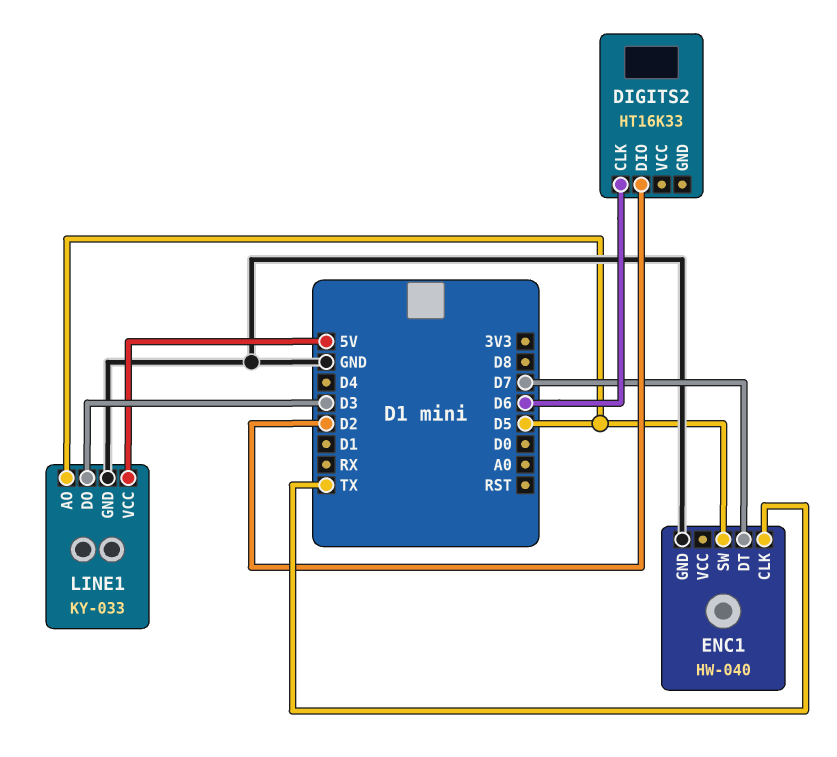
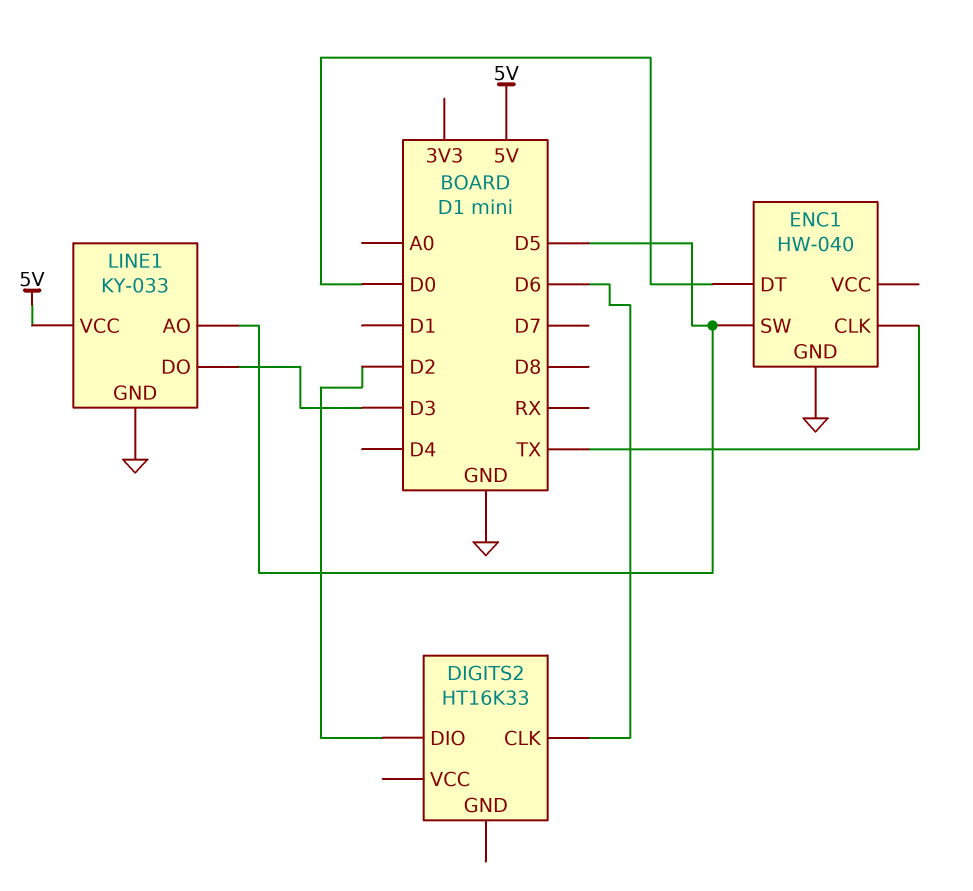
ENC1 pin DT: D7 -> D0

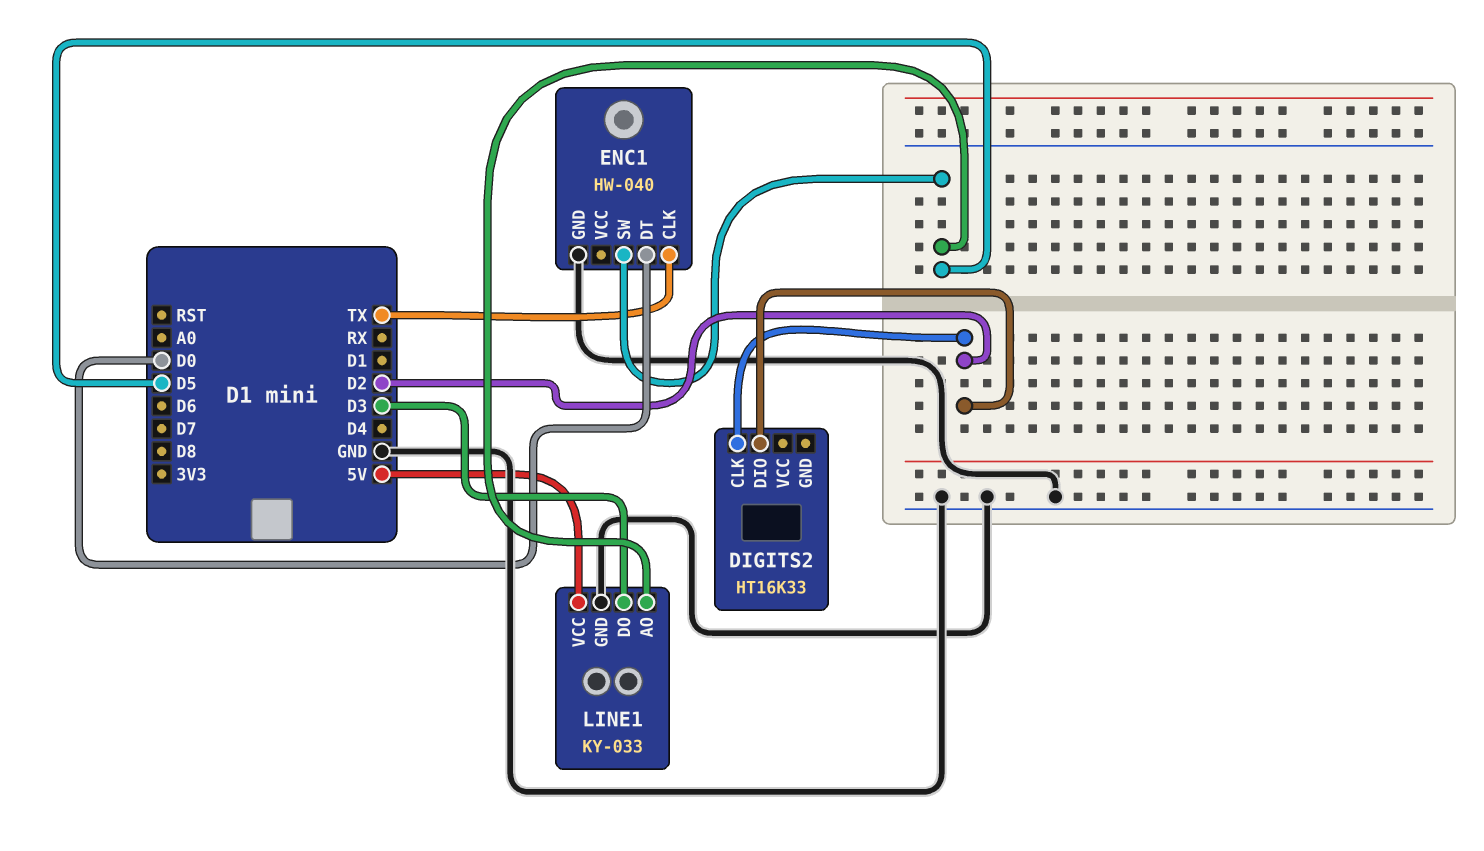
DIGITS2 pin CLK: D6 -> D2

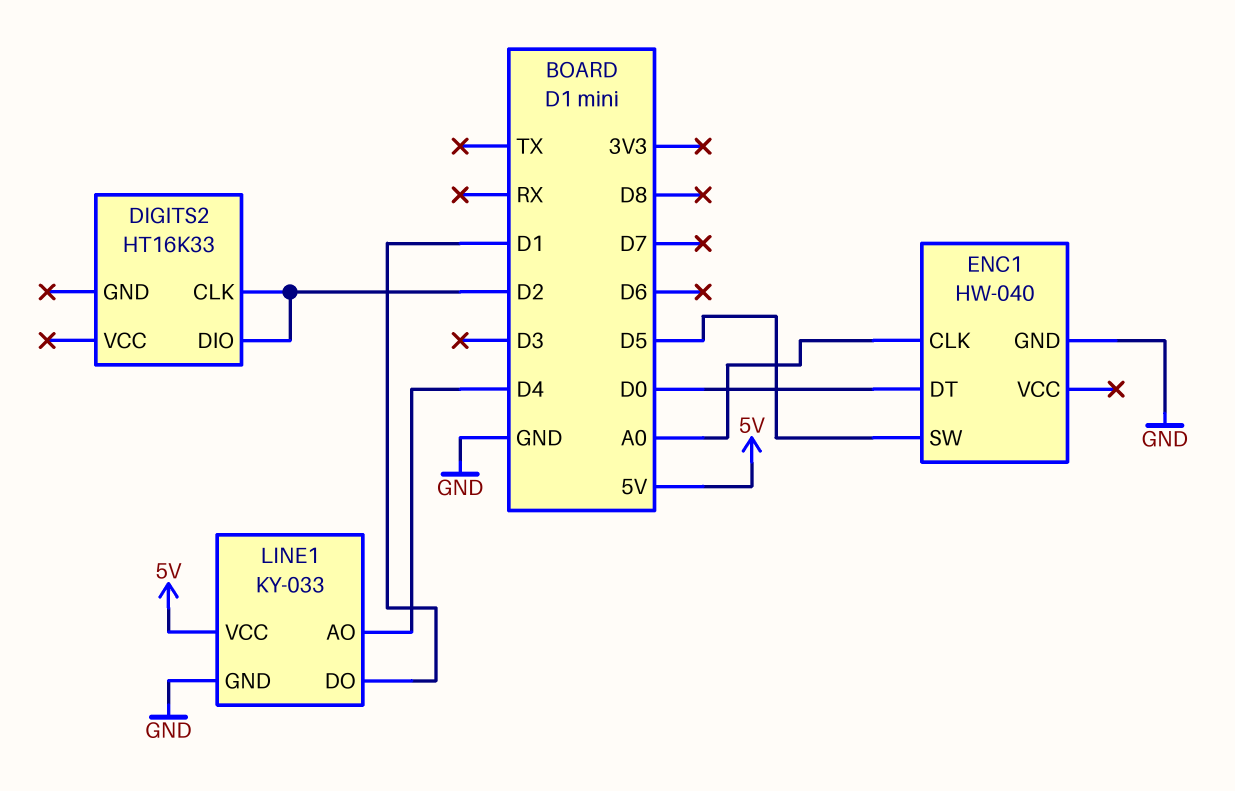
ENC1 pin CLK: TX -> A0
LINE1 pin AO: D5 -> D4
LINE1 pin DO: D3 -> D1

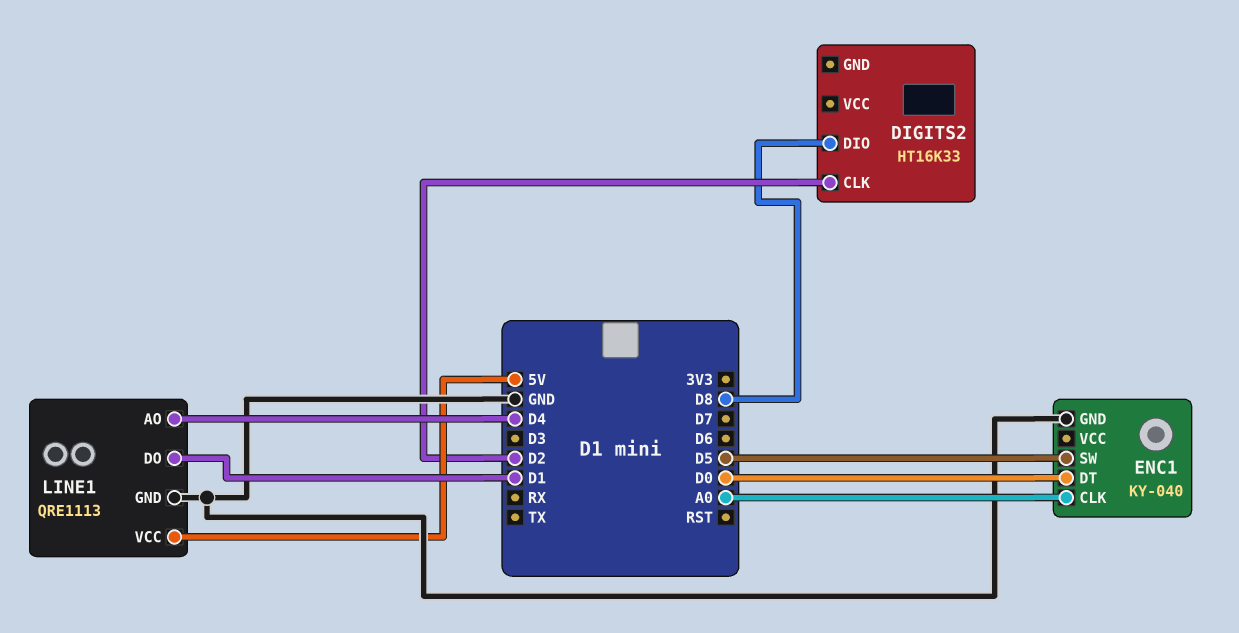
DIGITS2 pin DIO: D2 -> D8
ENC1: HW-040 -> KY-040
LINE1: KY-033 -> QRE1113

